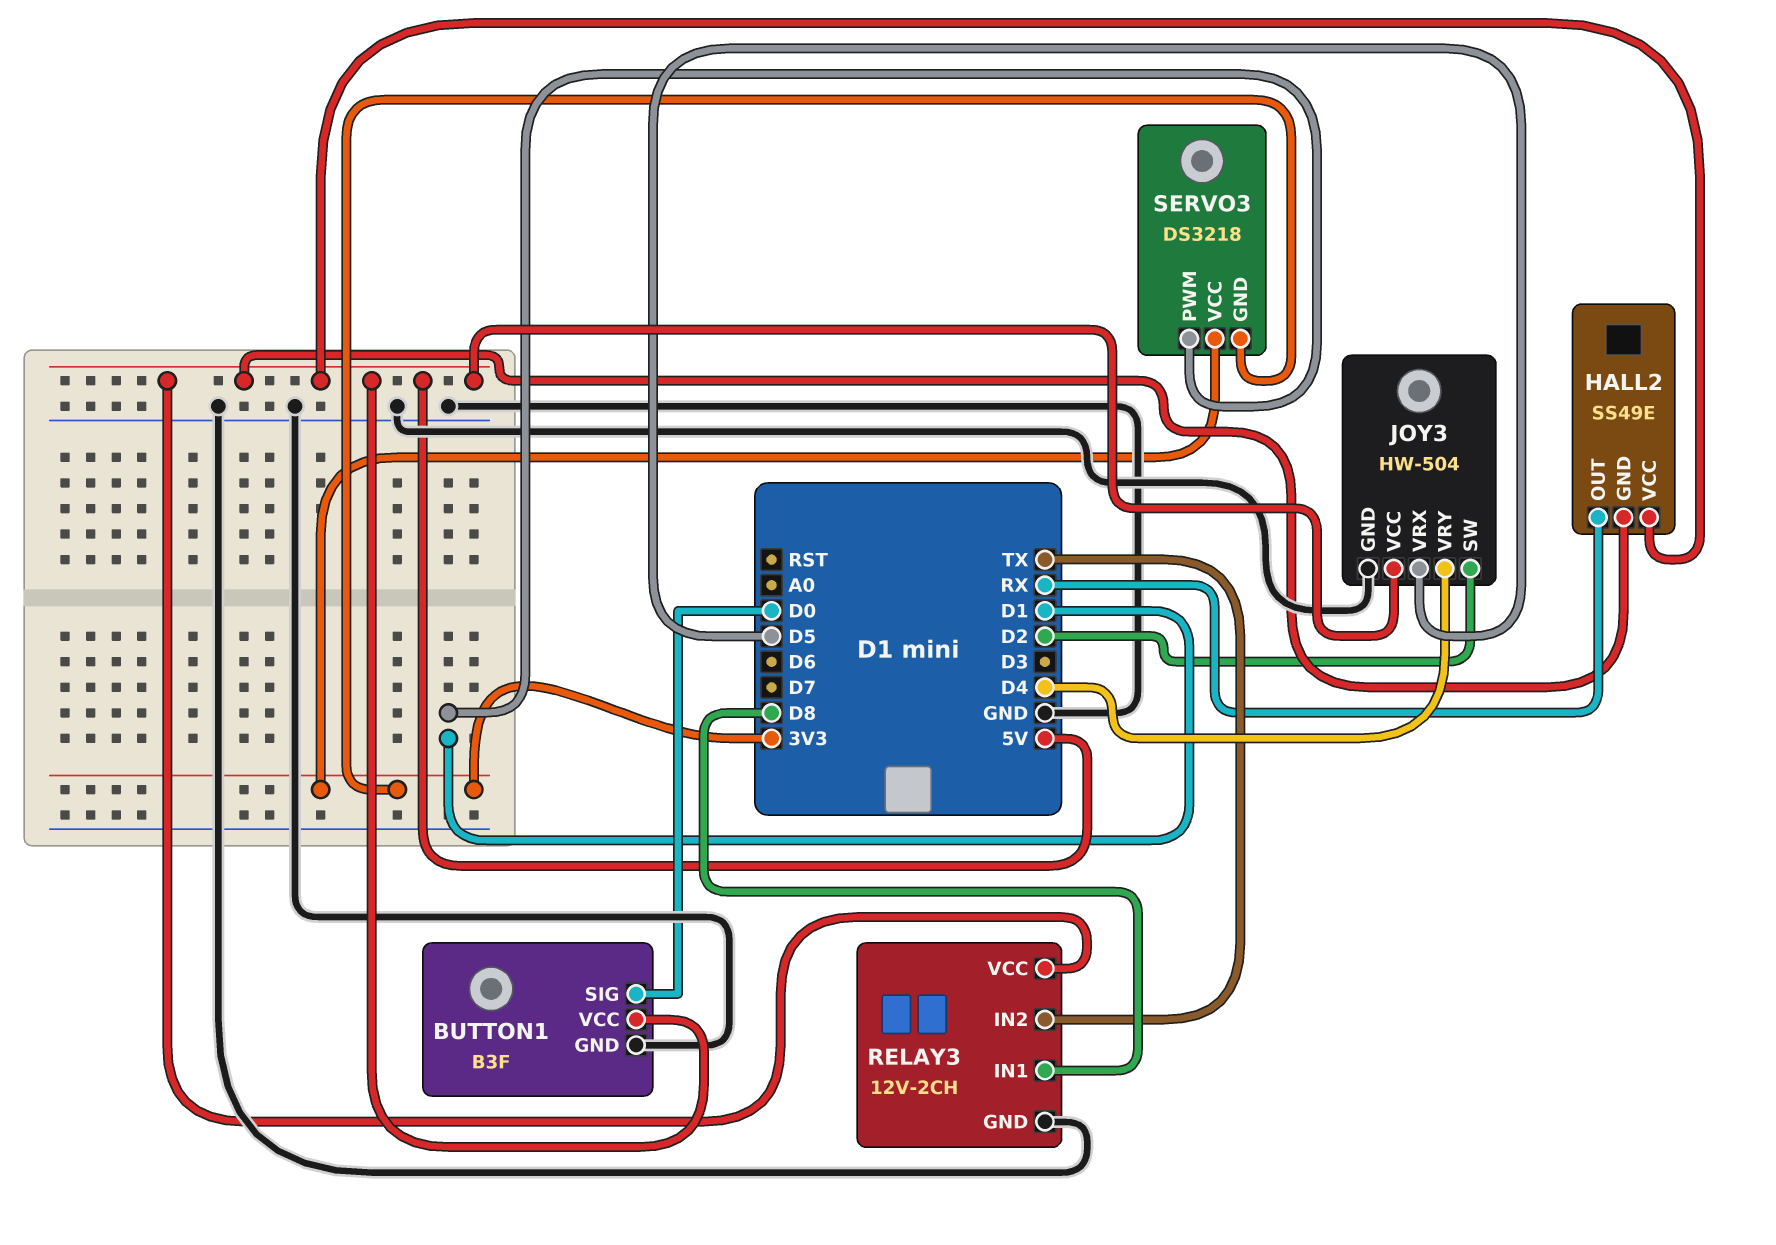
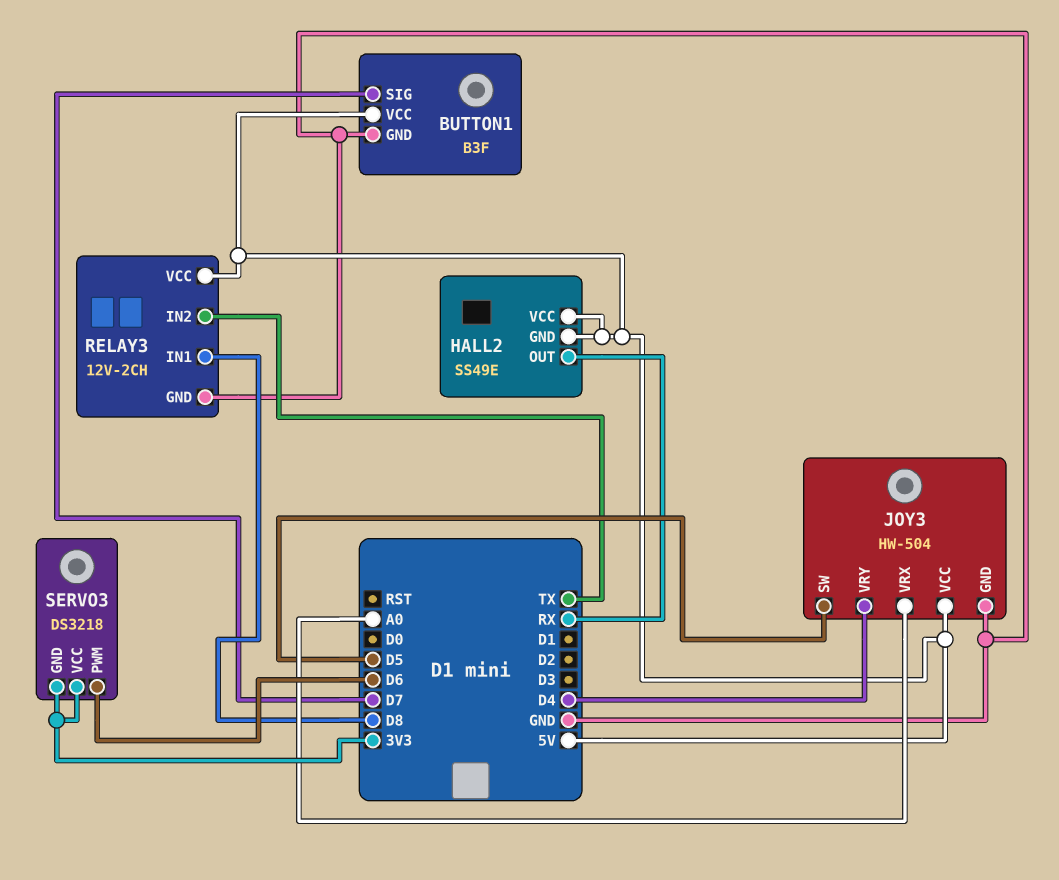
BUTTON1 pin SIG: D0 -> D7
JOY3 pin SW: D2 -> D5
JOY3 pin VRX: D5 -> A0
SERVO3 pin PWM: D1 -> D6

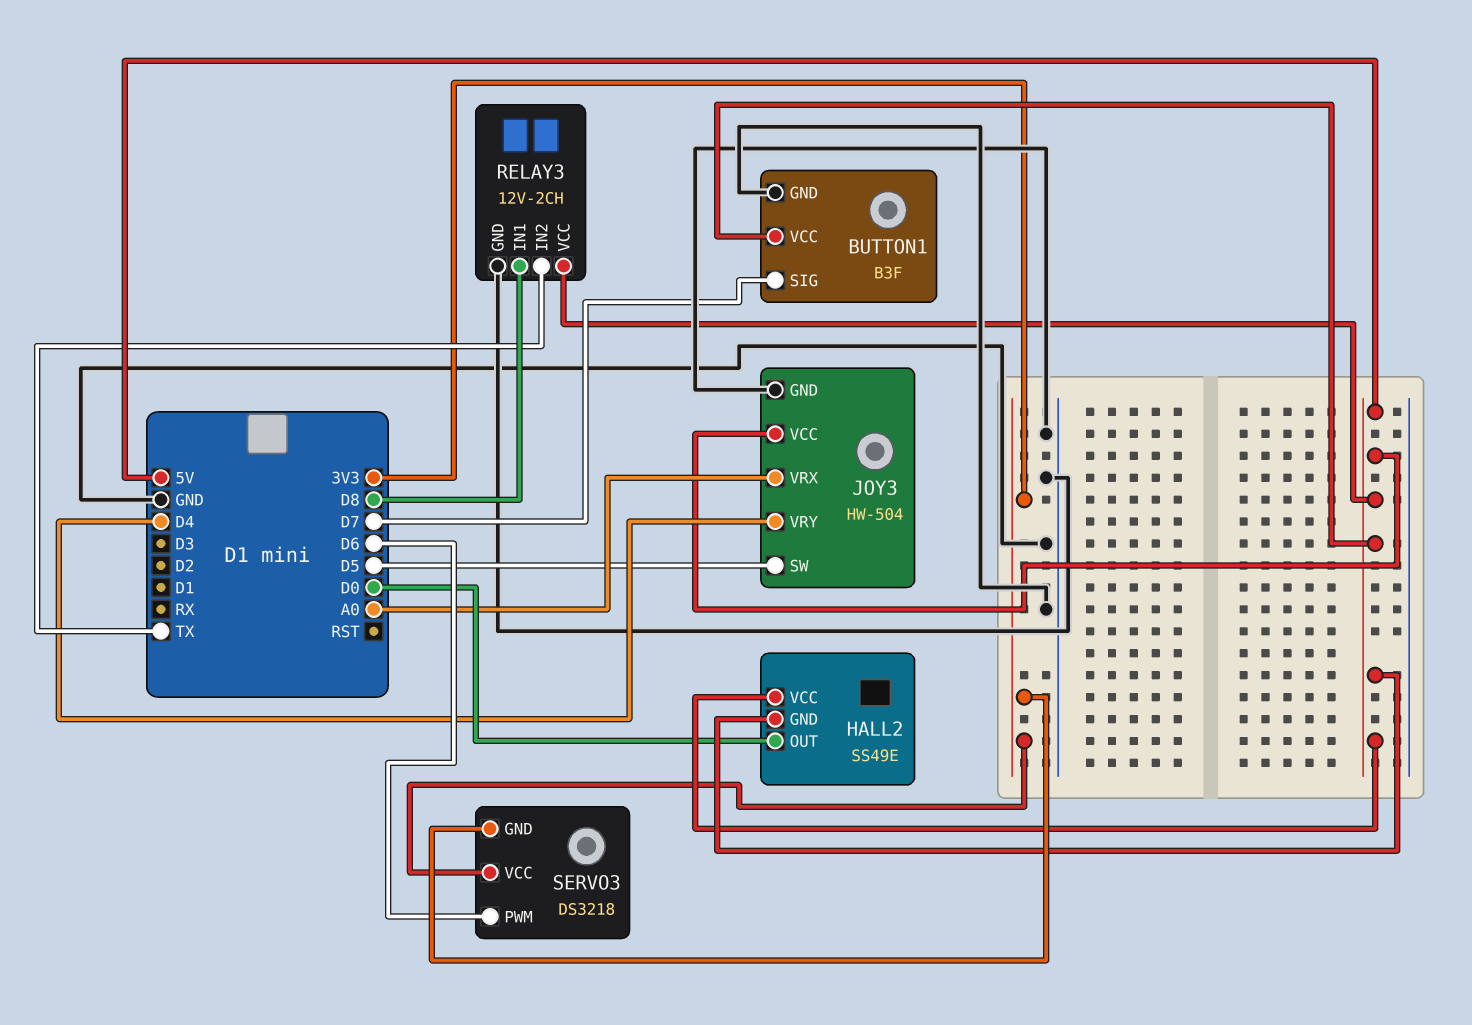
HALL2 pin OUT: RX -> D0

